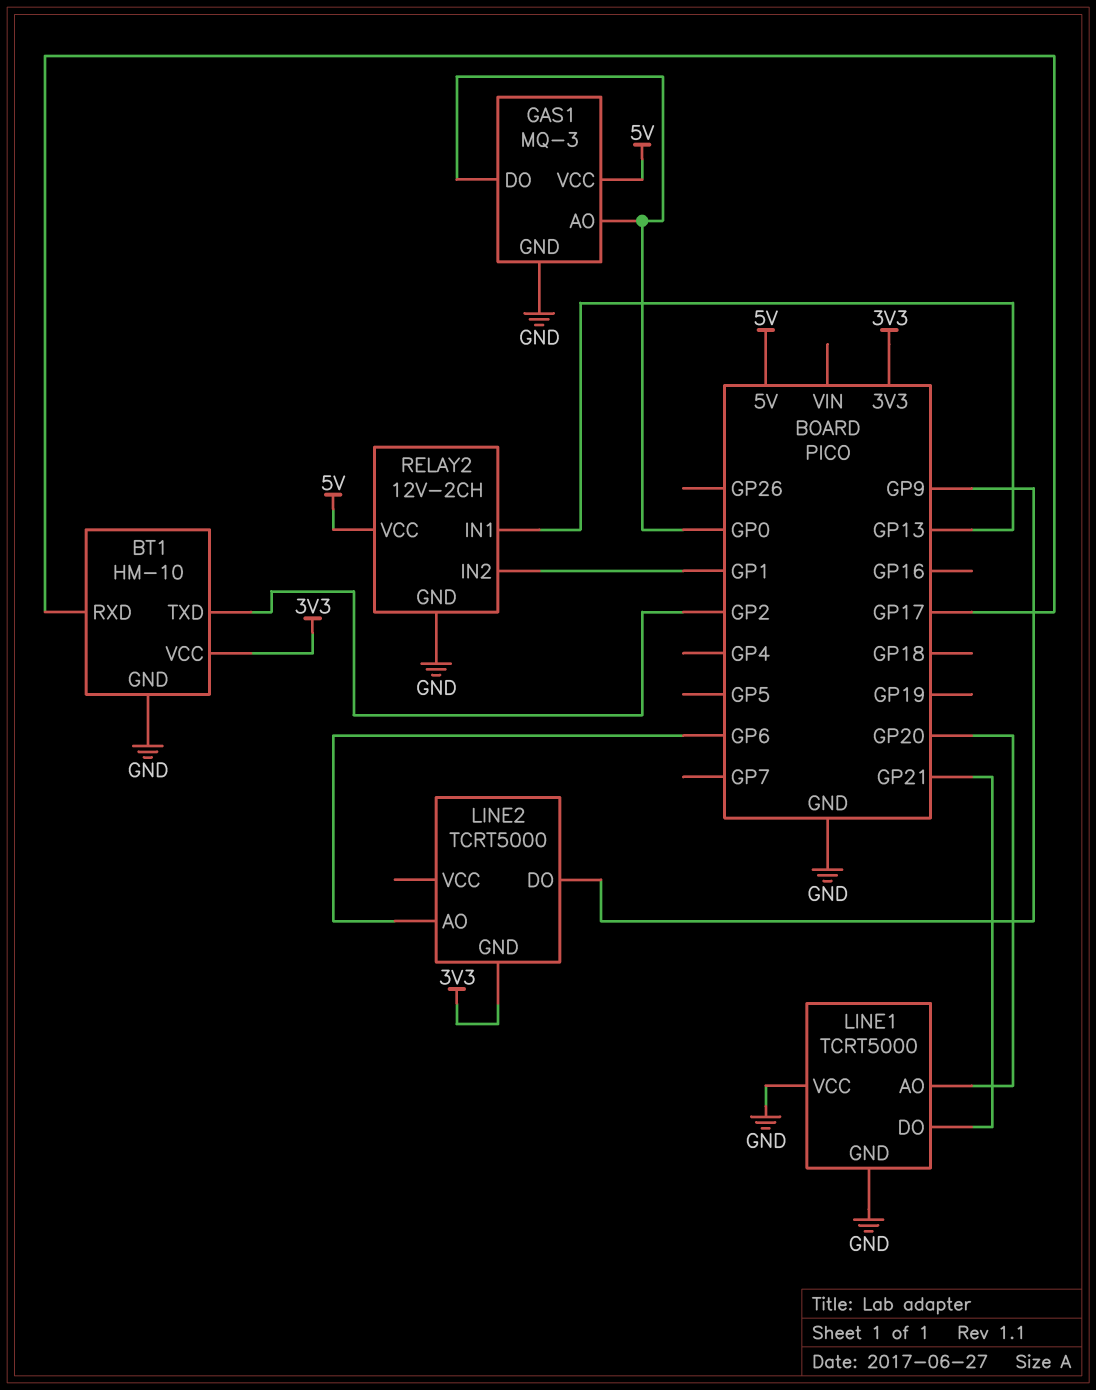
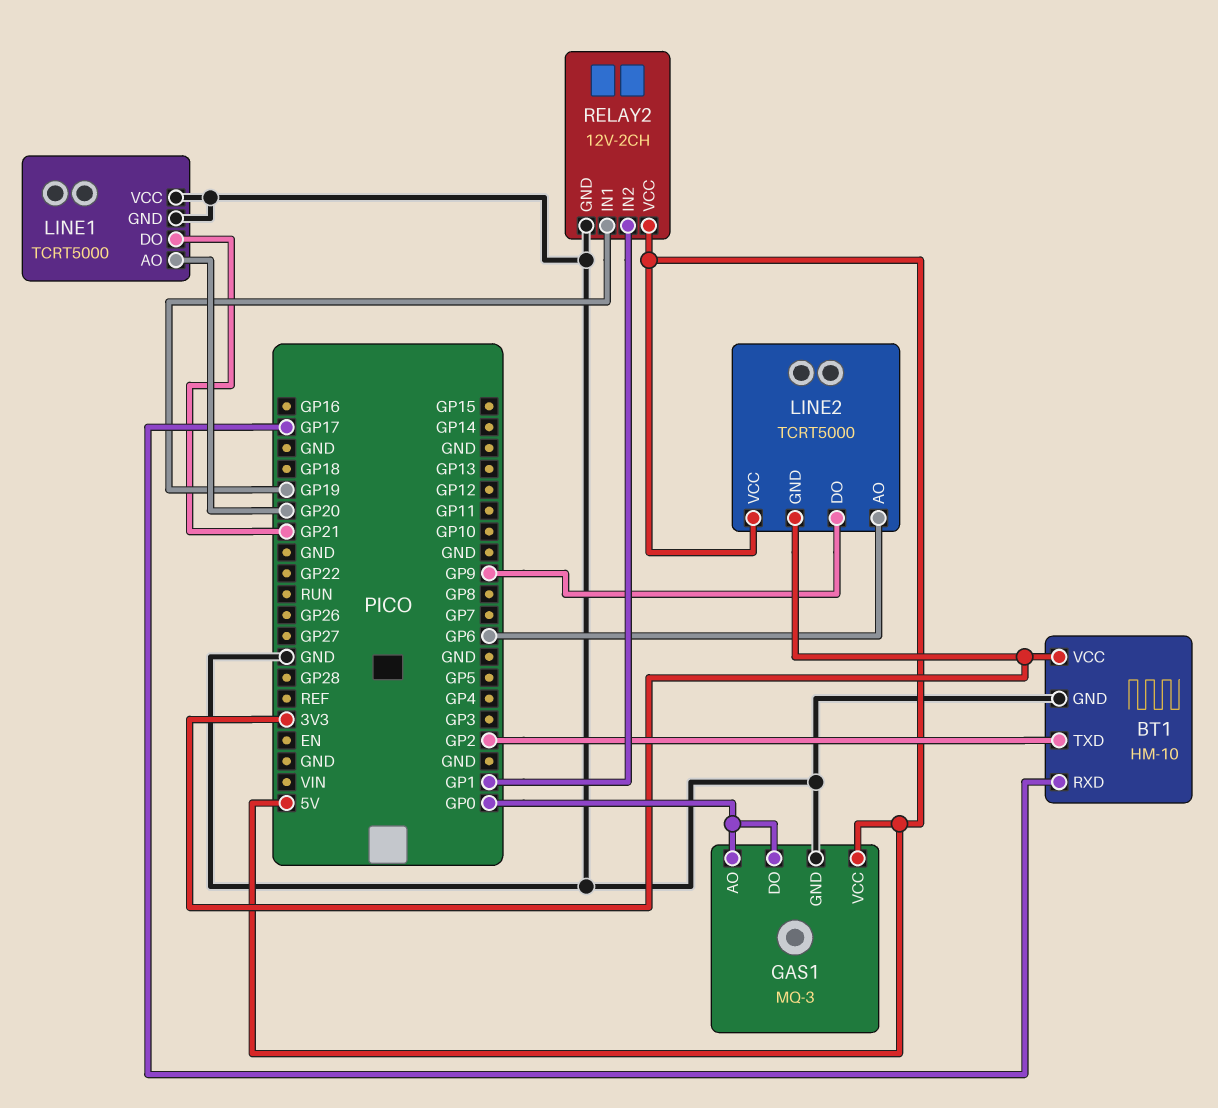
LINE2 pin VCC: none -> 5V
RELAY2 pin IN1: GP13 -> GP19

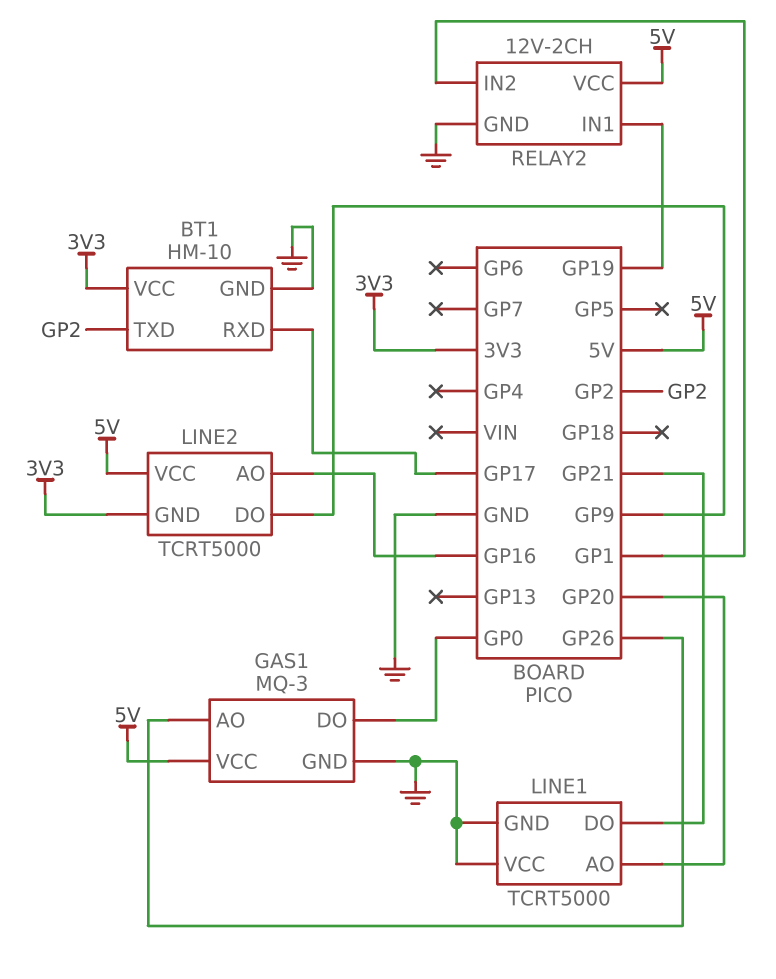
GAS1 pin AO: GP0 -> GP26
LINE2 pin AO: GP6 -> GP16

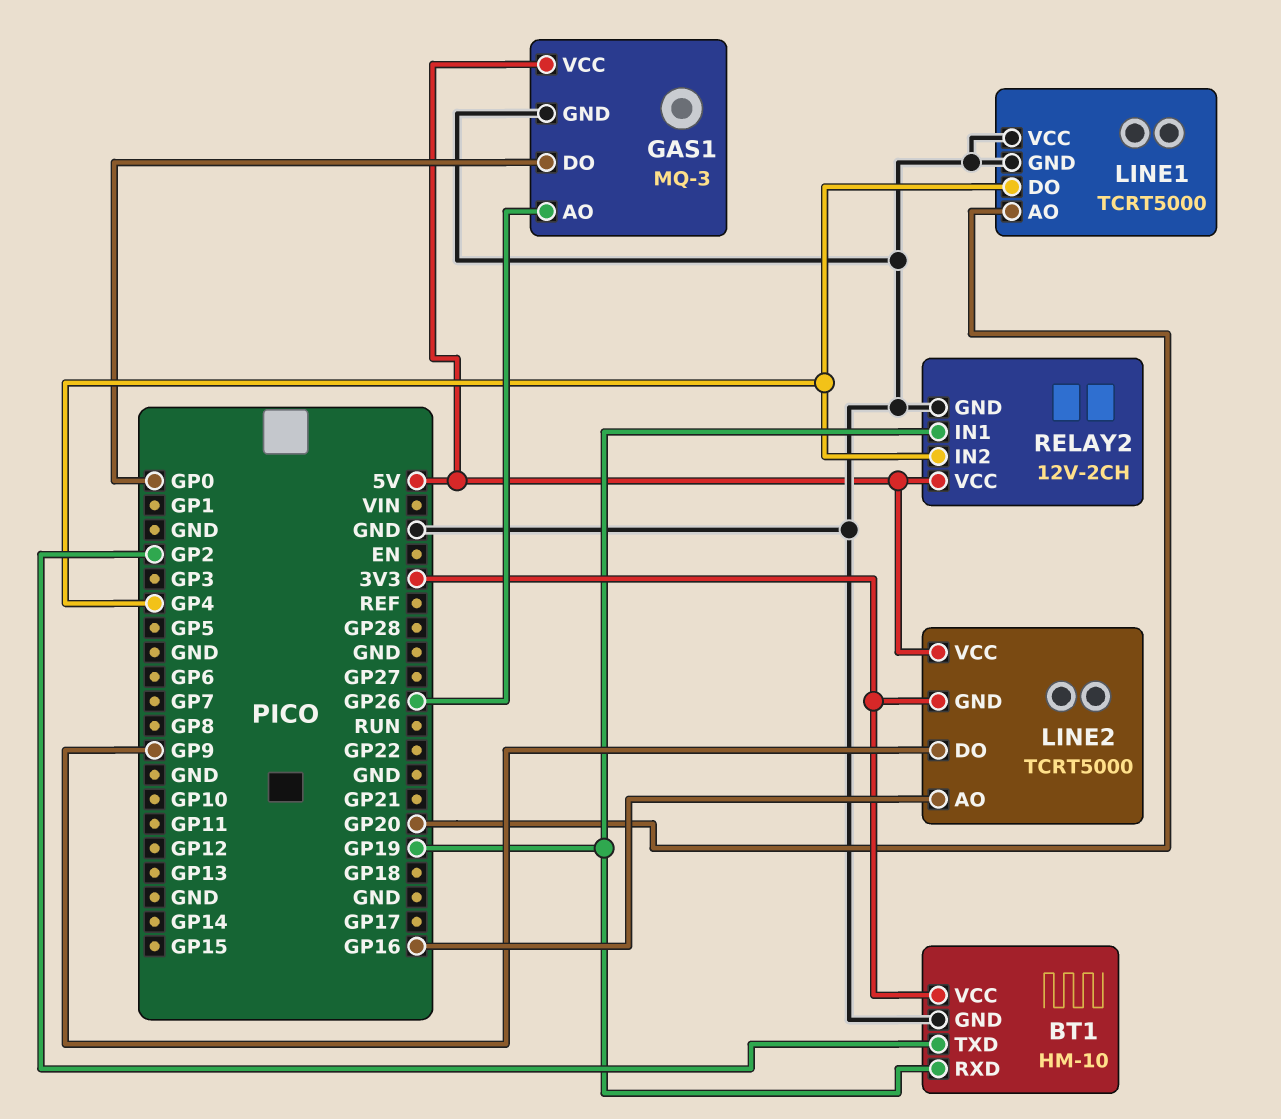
BT1 pin RXD: GP17 -> GP19
LINE1 pin DO: GP21 -> GP4
RELAY2 pin IN2: GP1 -> GP4

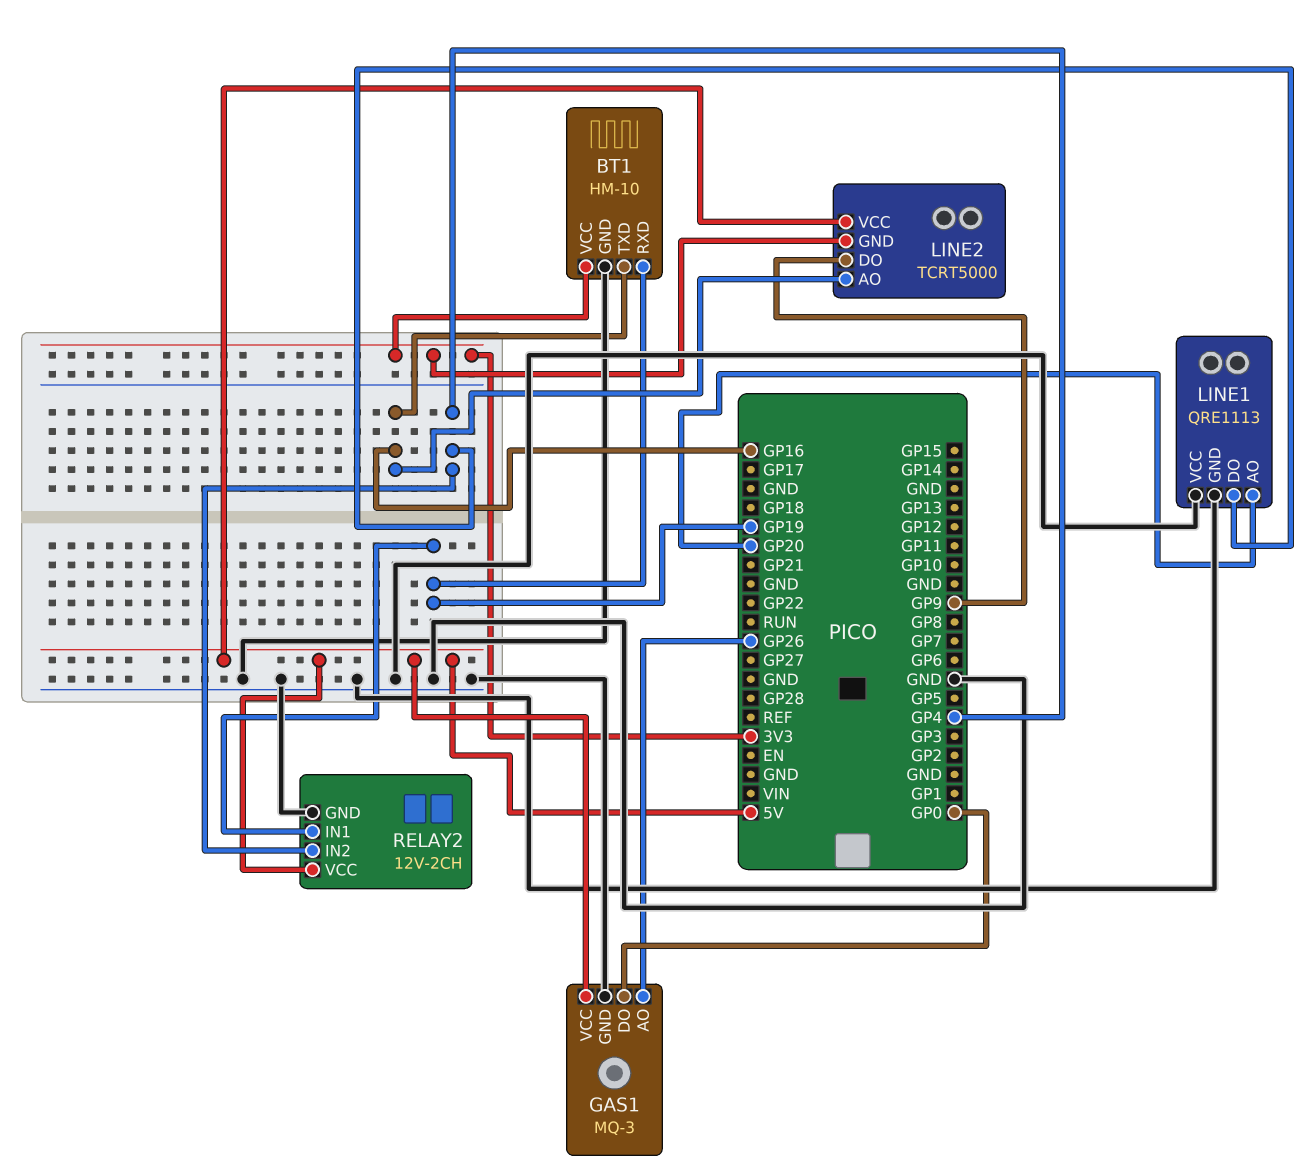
BT1 pin TXD: GP2 -> GP16
LINE1: TCRT5000 -> QRE1113

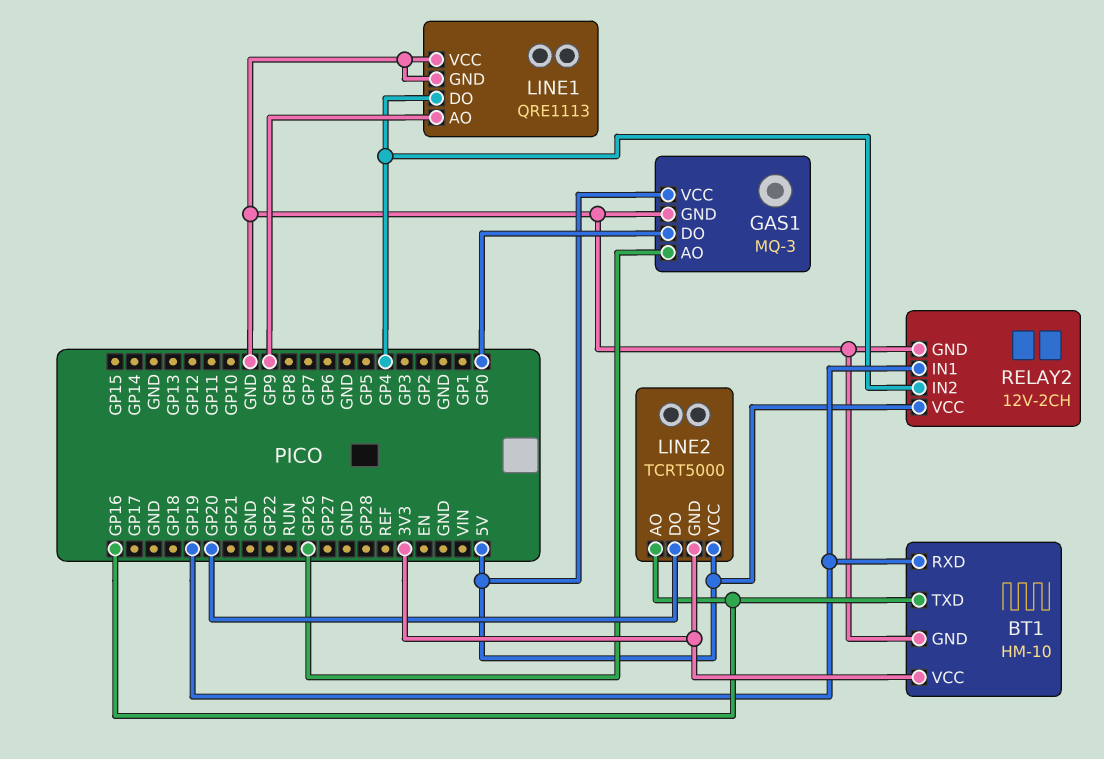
LINE1 pin AO: GP20 -> GP9
LINE2 pin DO: GP9 -> GP20

